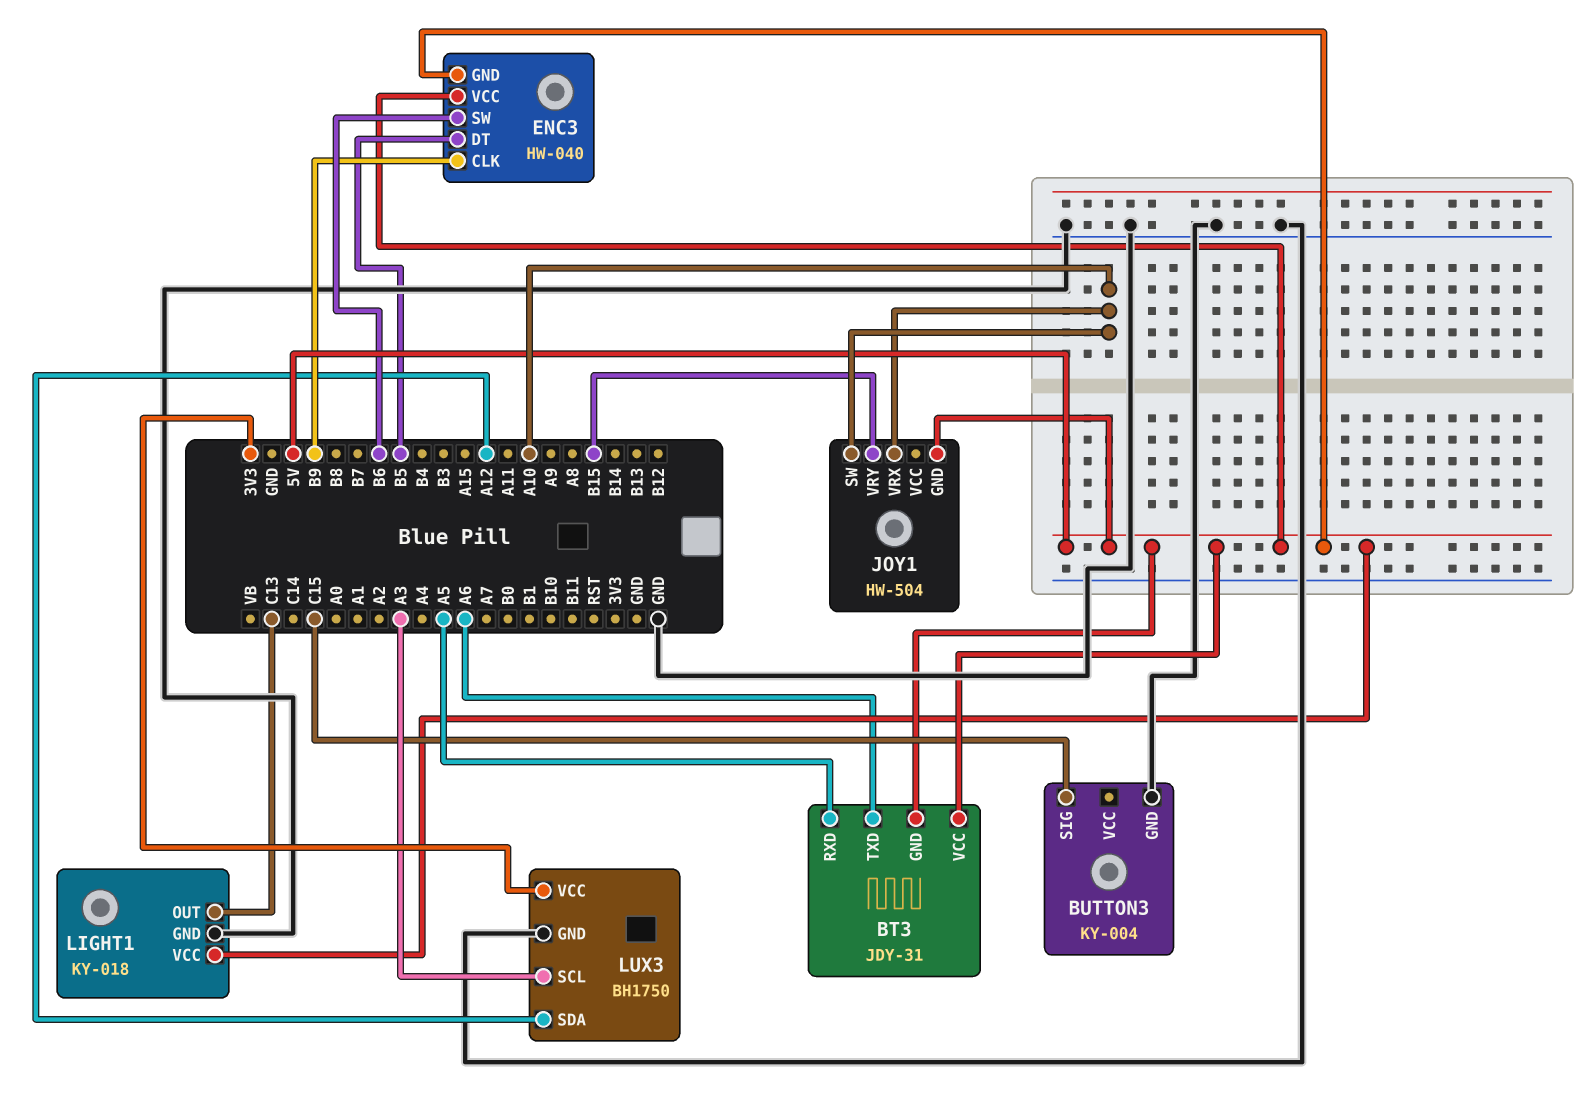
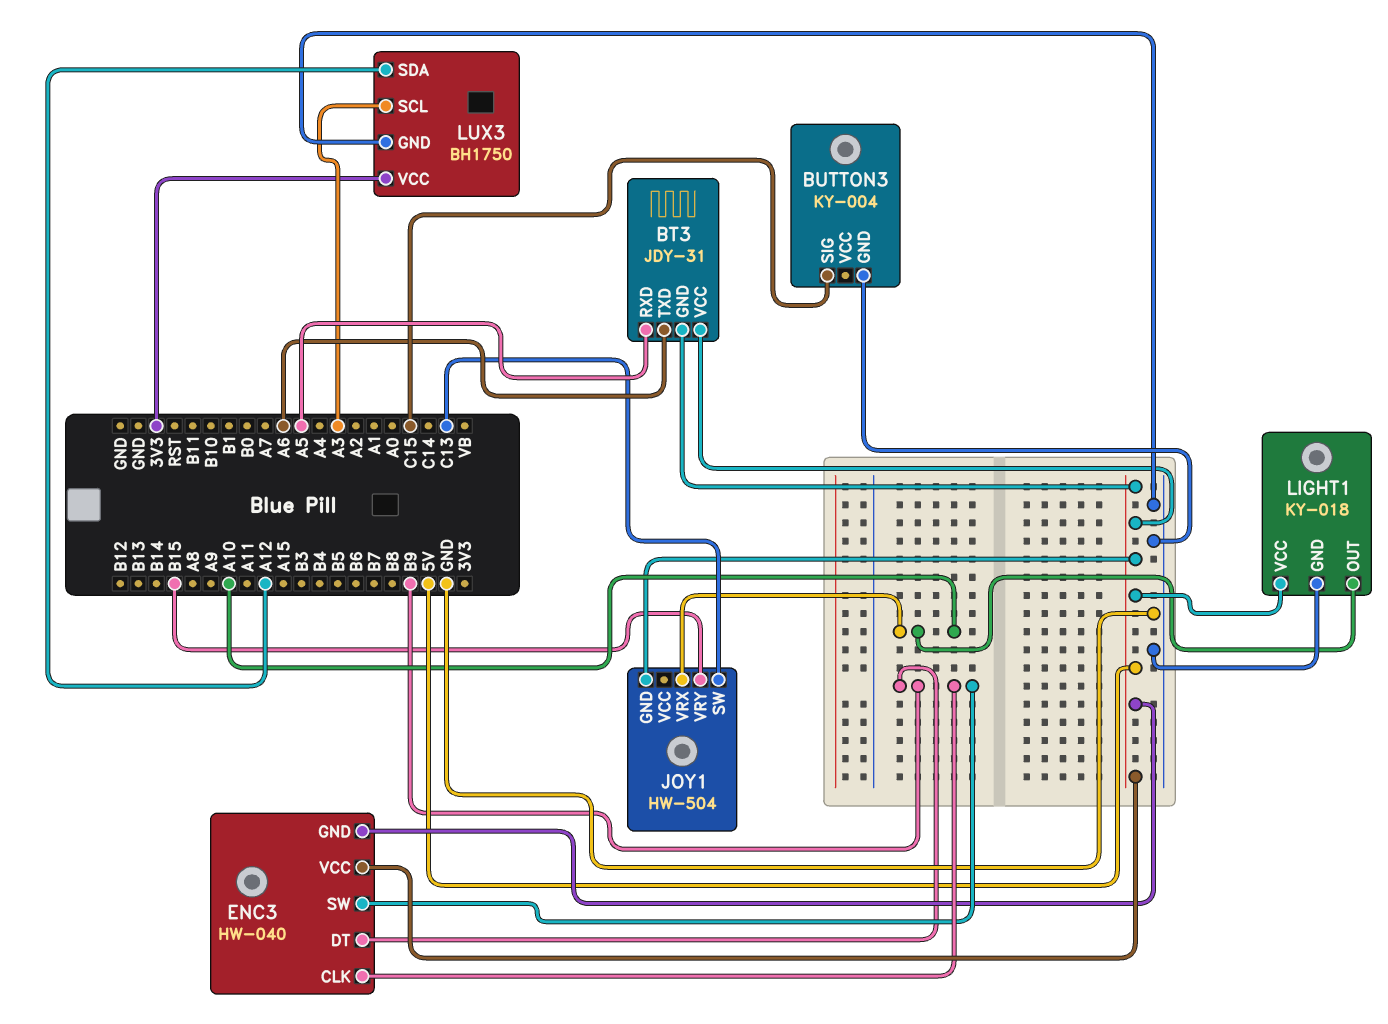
ENC3 pin DT: B5 -> B9
ENC3 pin SW: B6 -> B9
JOY1 pin SW: A10 -> C13
LIGHT1 pin OUT: C13 -> A10

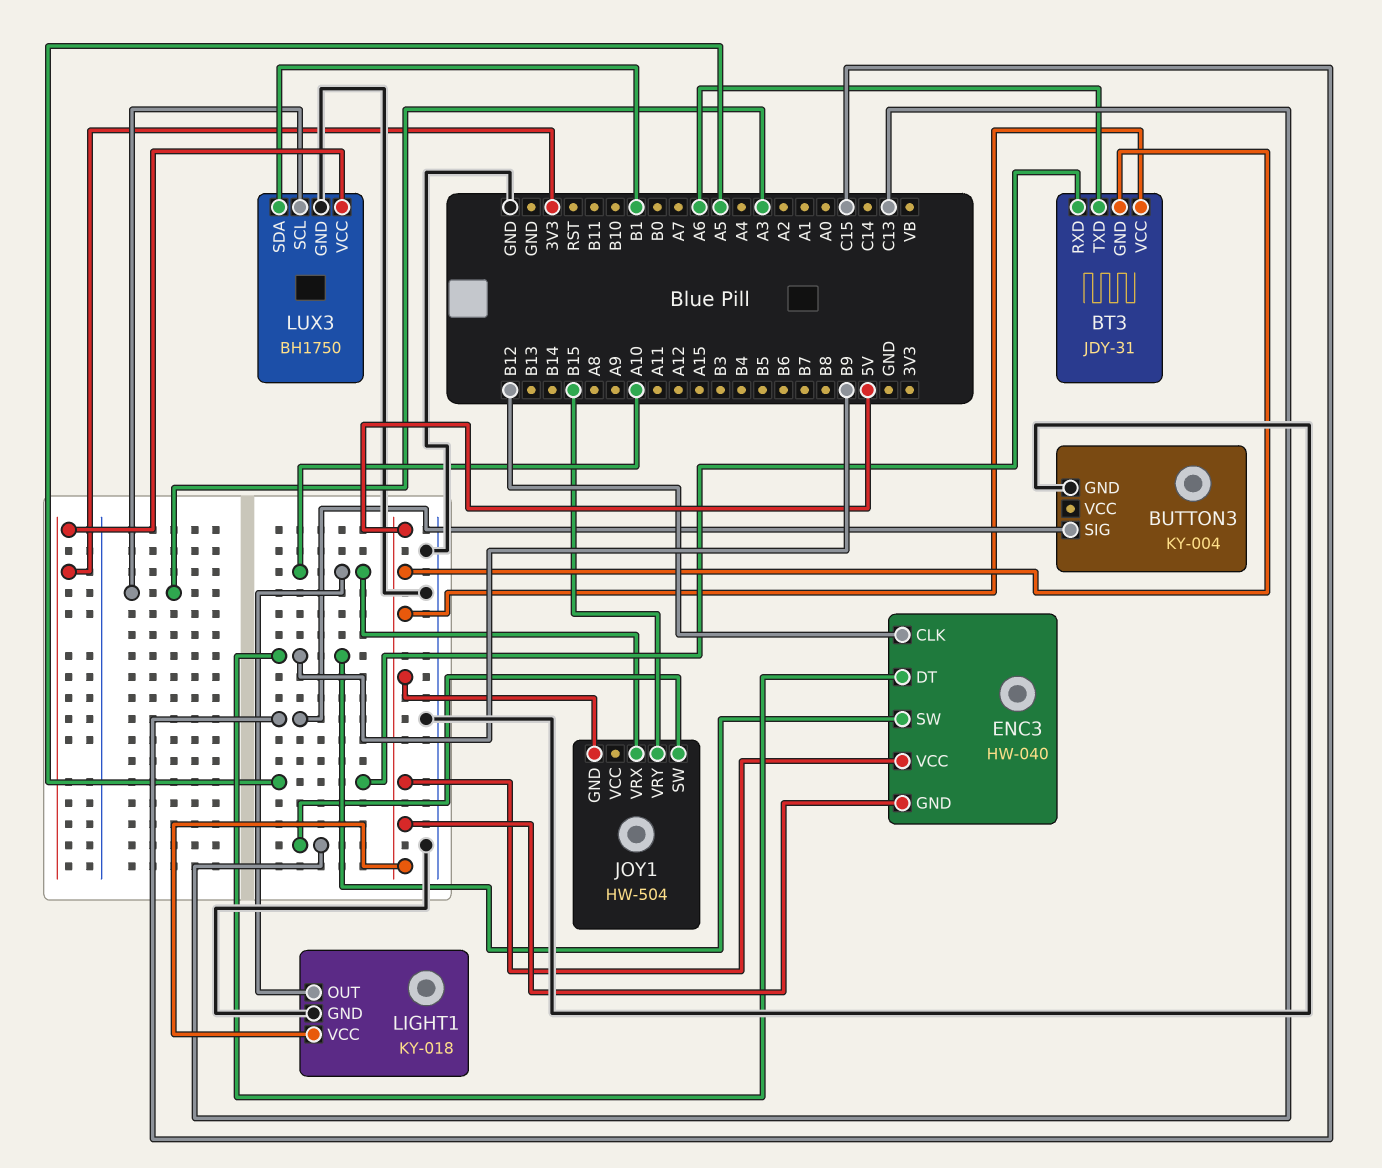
ENC3 pin CLK: B9 -> B12
LUX3 pin SDA: A12 -> B1

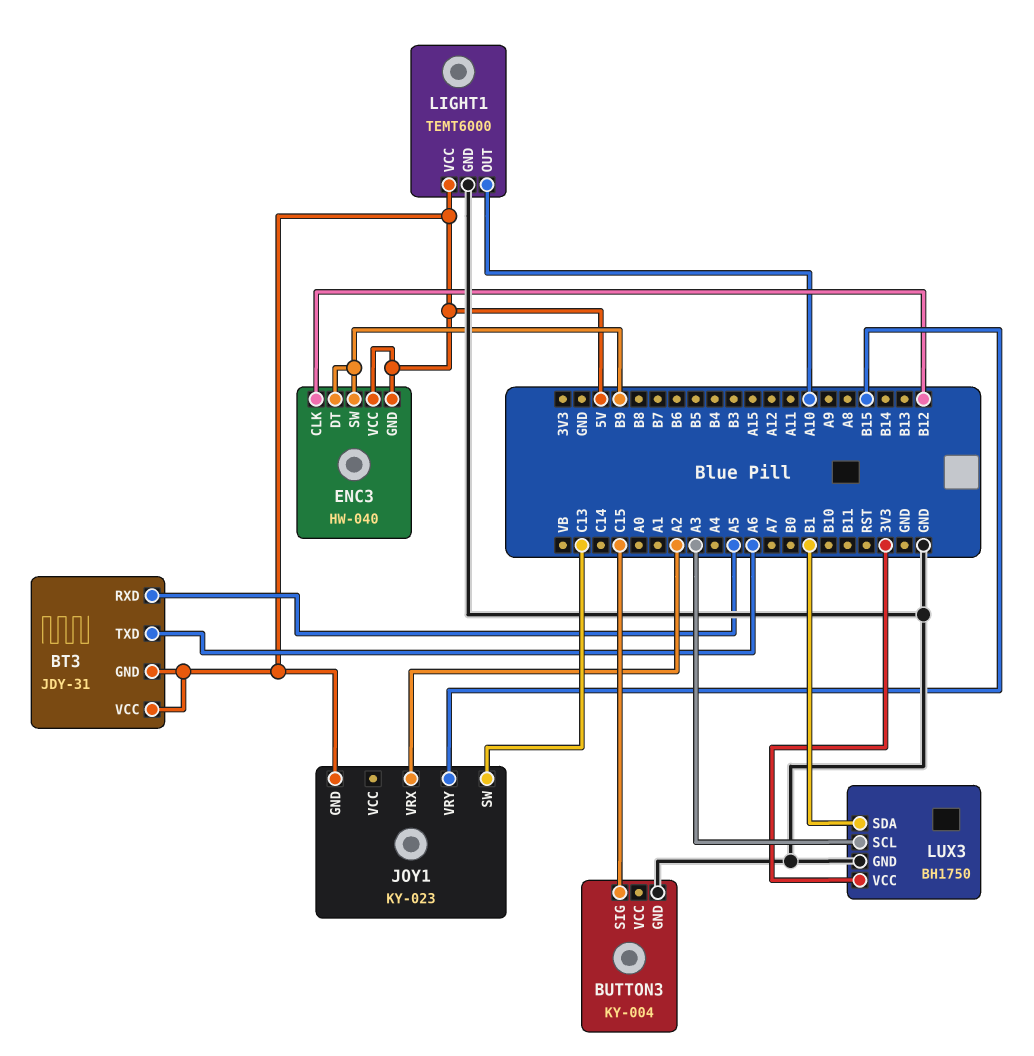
JOY1: HW-504 -> KY-023
JOY1 pin VRX: A10 -> A2
LIGHT1: KY-018 -> TEMT6000

